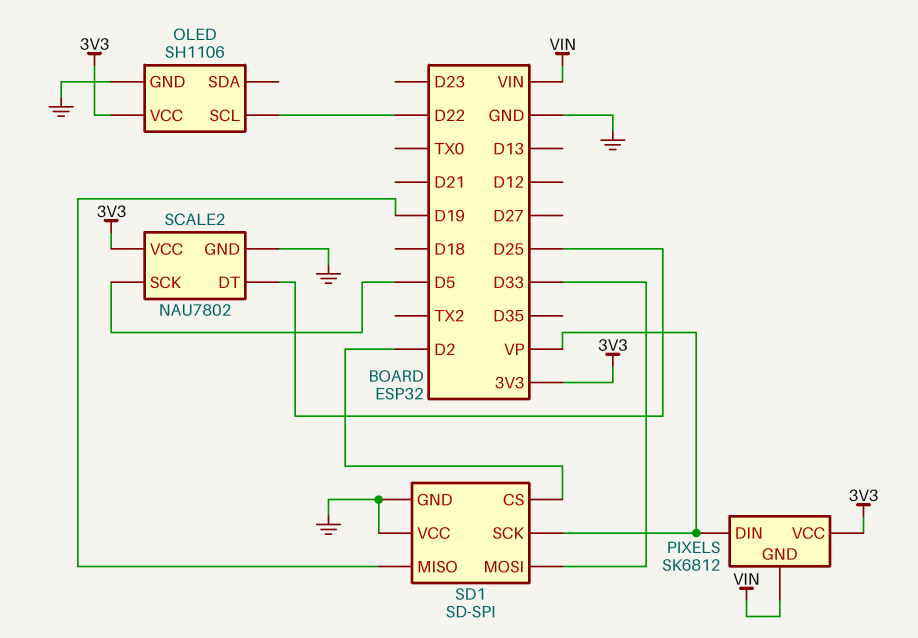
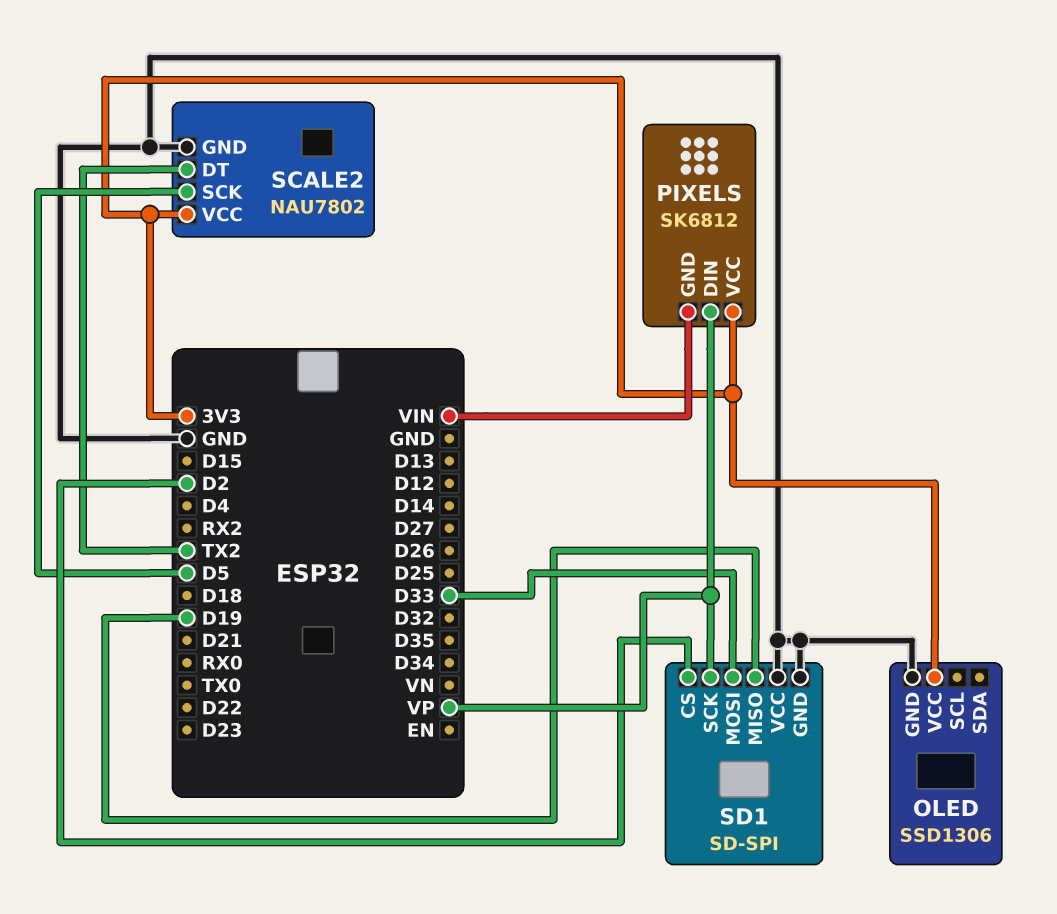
OLED: SH1106 -> SSD1306
OLED pin SCL: D22 -> none
SCALE2 pin DT: D25 -> TX2

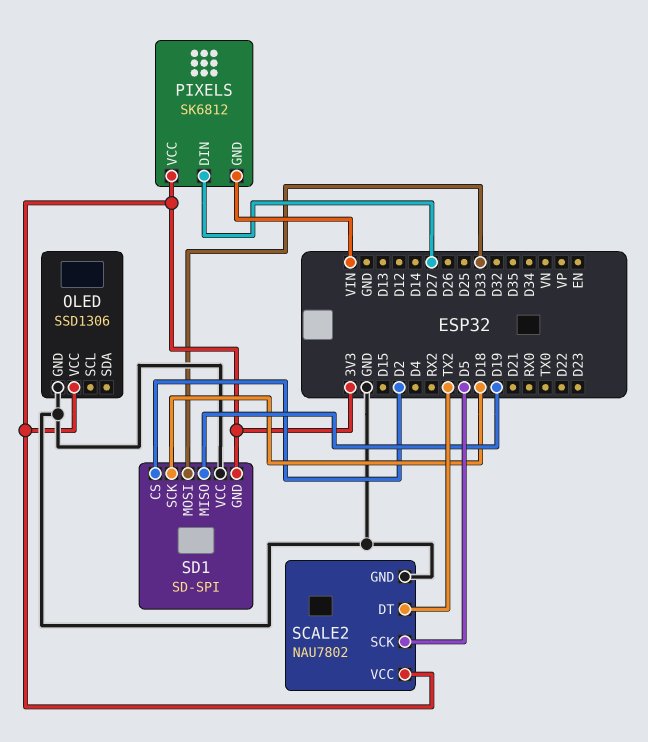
PIXELS pin DIN: VP -> D27
SD1 pin GND: GND -> 3V3
SD1 pin SCK: VP -> D18

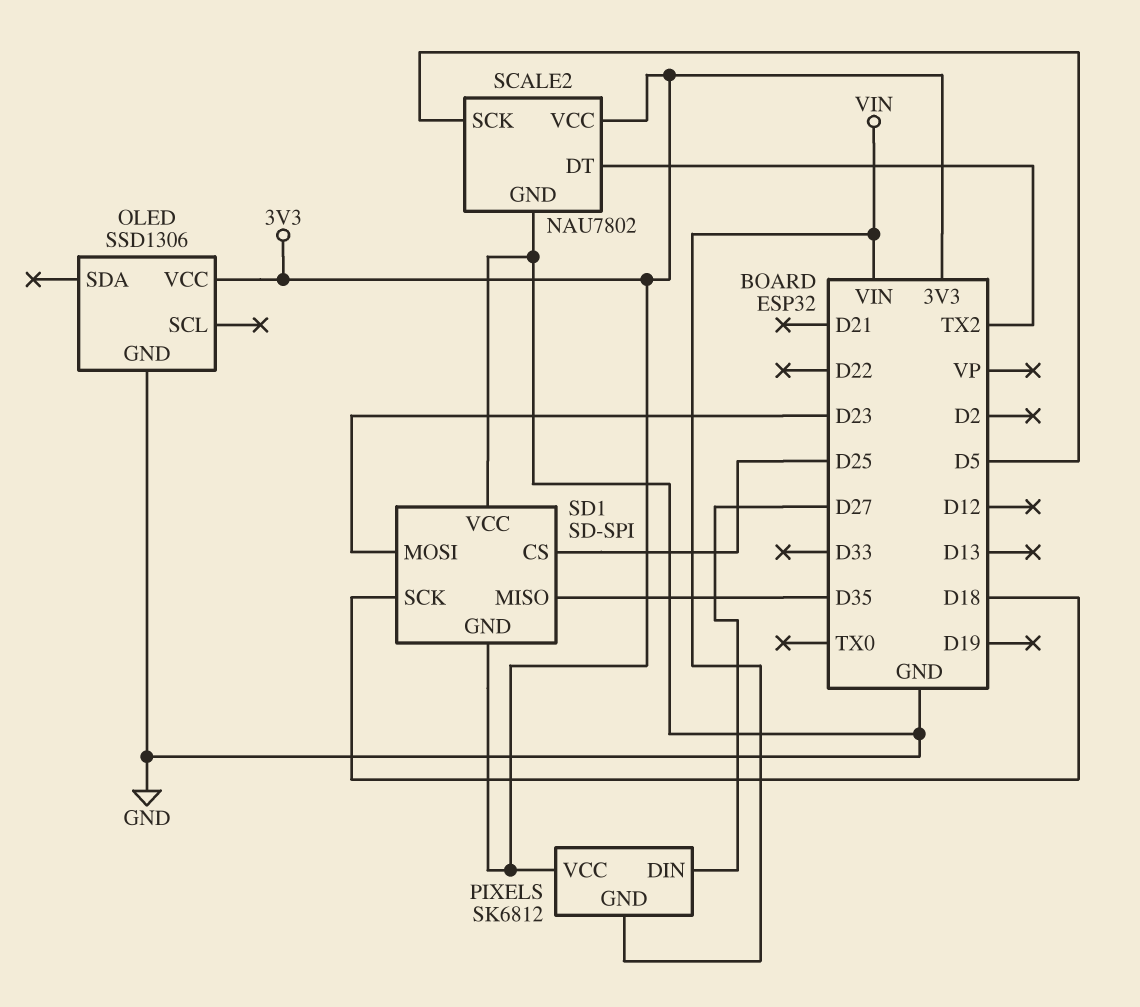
SD1 pin CS: D2 -> D25
SD1 pin MISO: D19 -> D35
SD1 pin MOSI: D33 -> D23

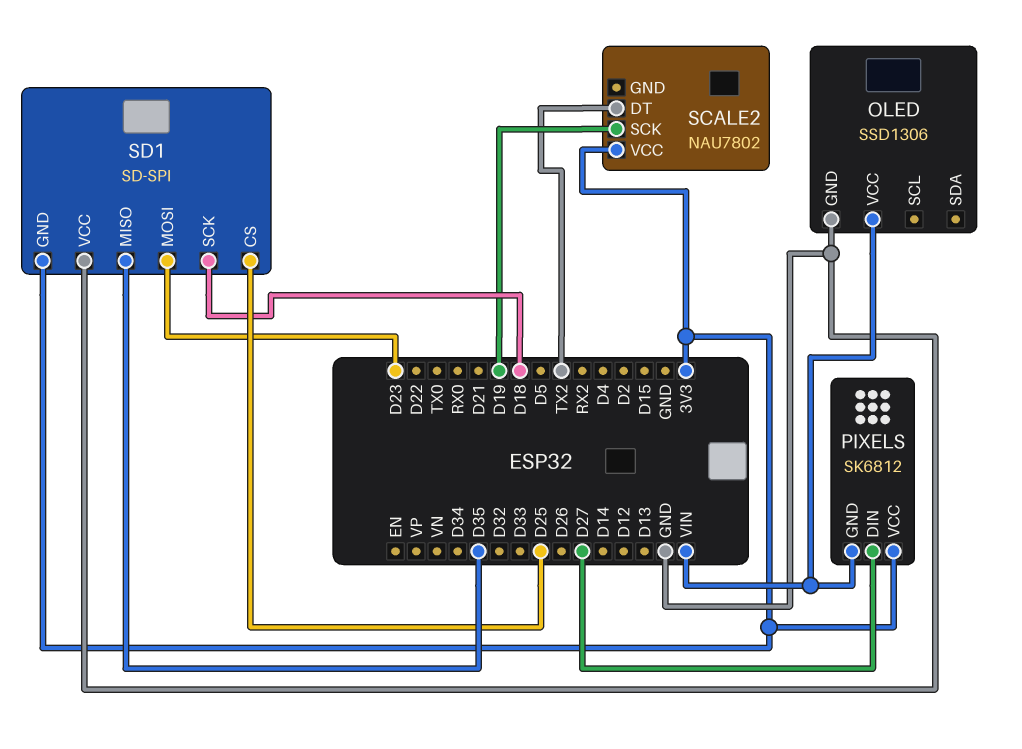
OLED pin VCC: 3V3 -> VIN
SCALE2 pin GND: GND -> none
SCALE2 pin SCK: D5 -> D19

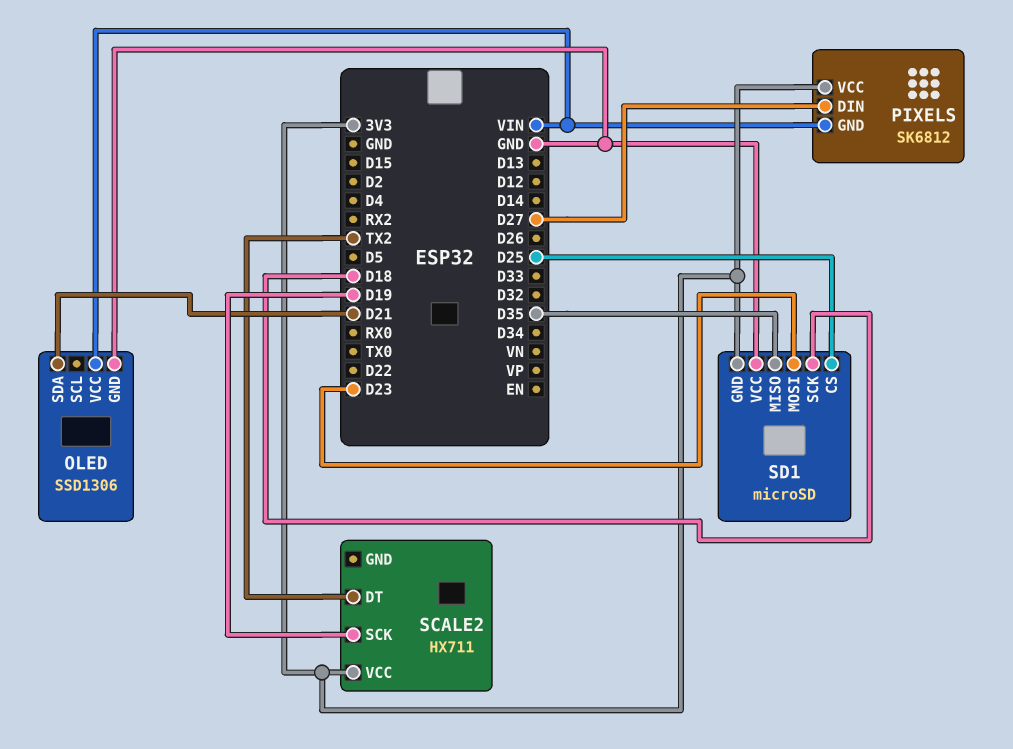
OLED pin SDA: none -> D21
SCALE2: NAU7802 -> HX711
SD1: SD-SPI -> microSD

